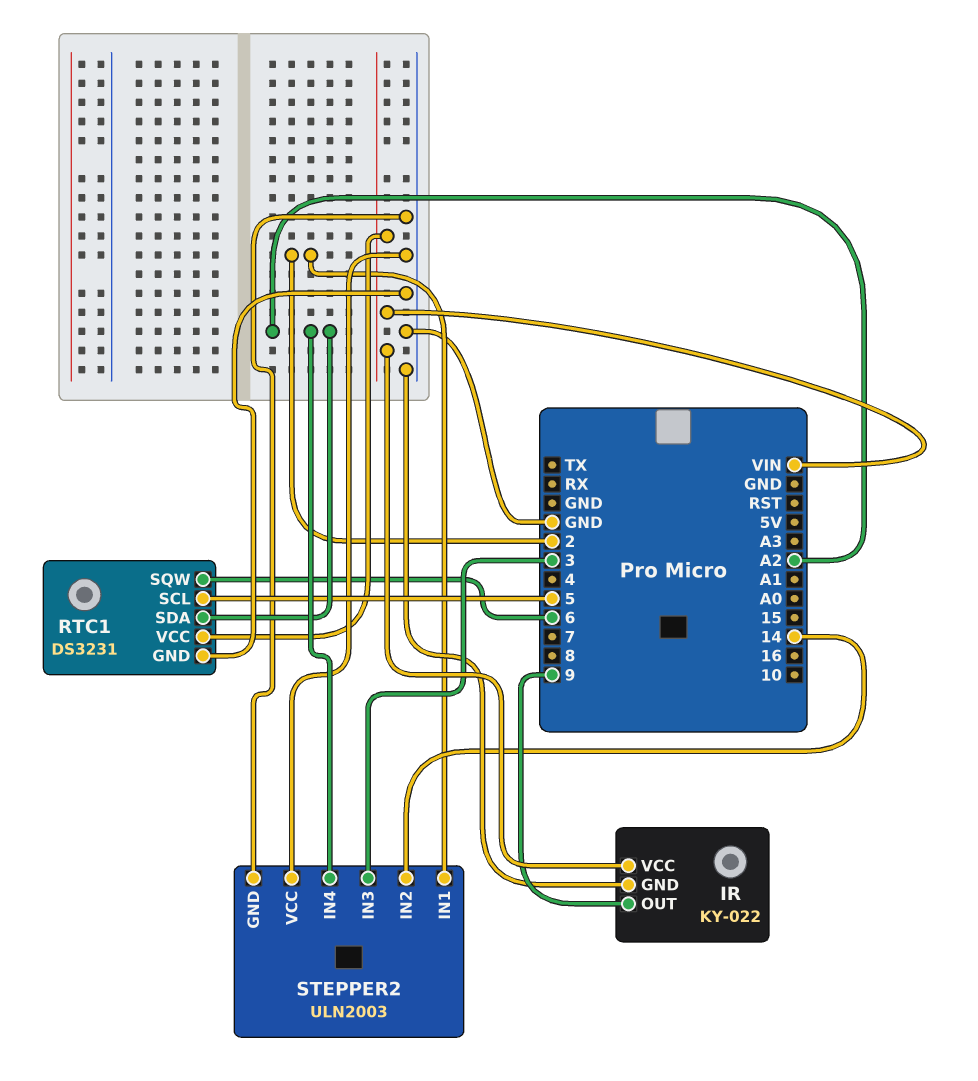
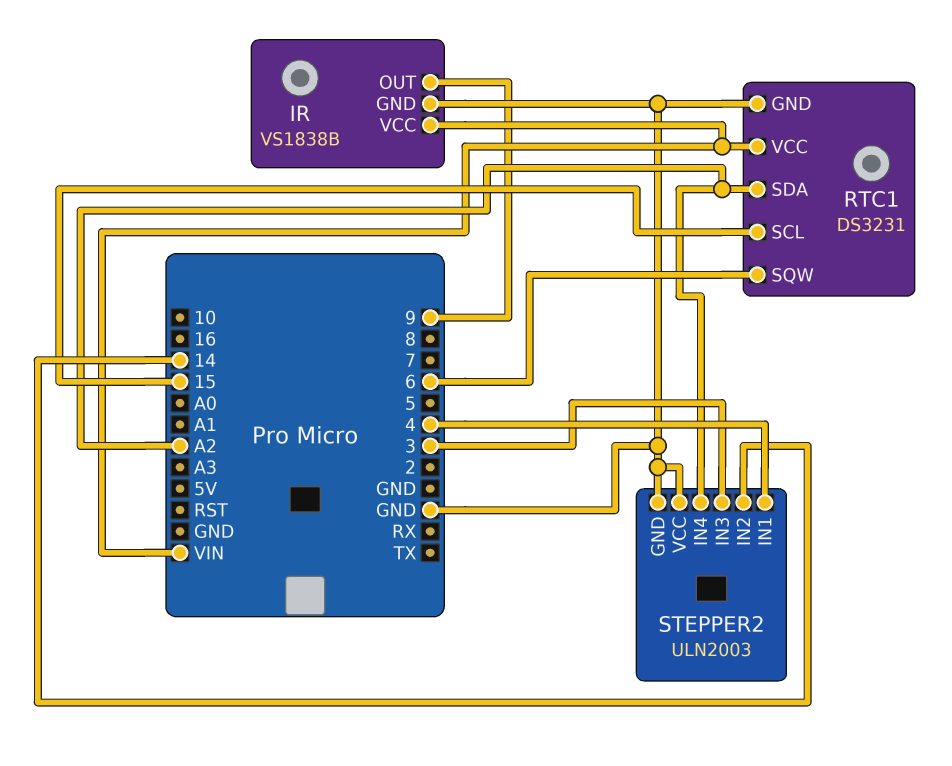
IR: KY-022 -> VS1838B
RTC1 pin SCL: 5 -> 15
STEPPER2 pin IN1: 2 -> 4

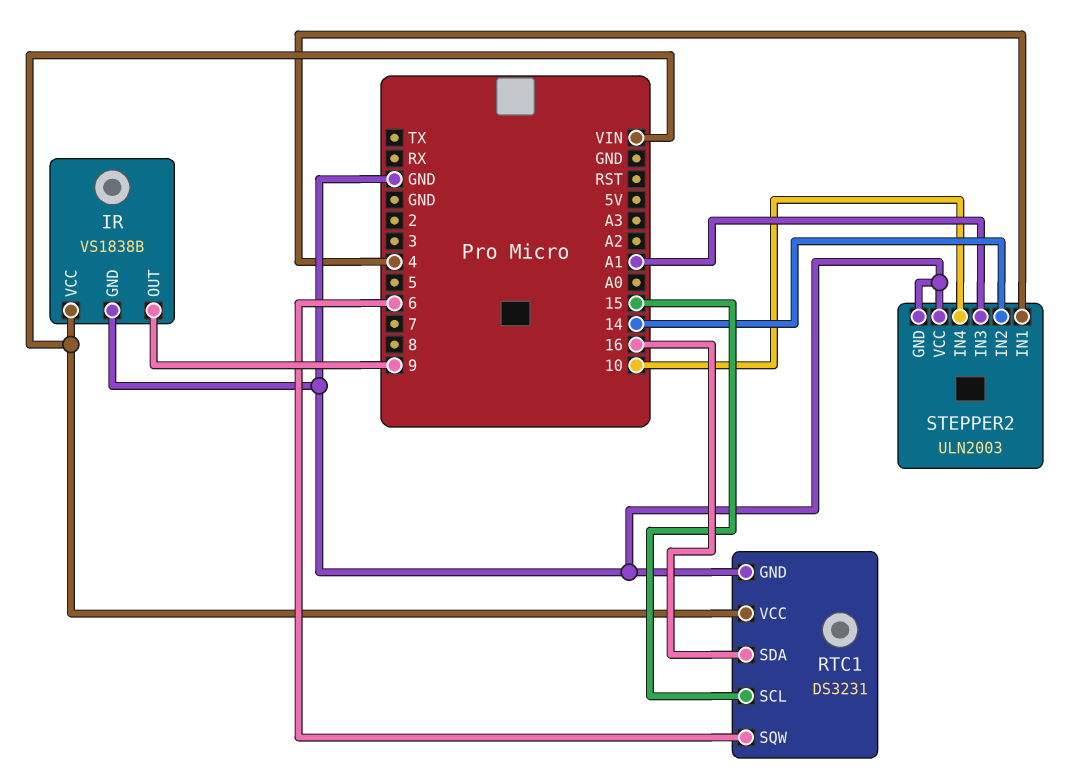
RTC1 pin SDA: A2 -> 16
STEPPER2 pin IN3: 3 -> A1
STEPPER2 pin IN4: A2 -> 10

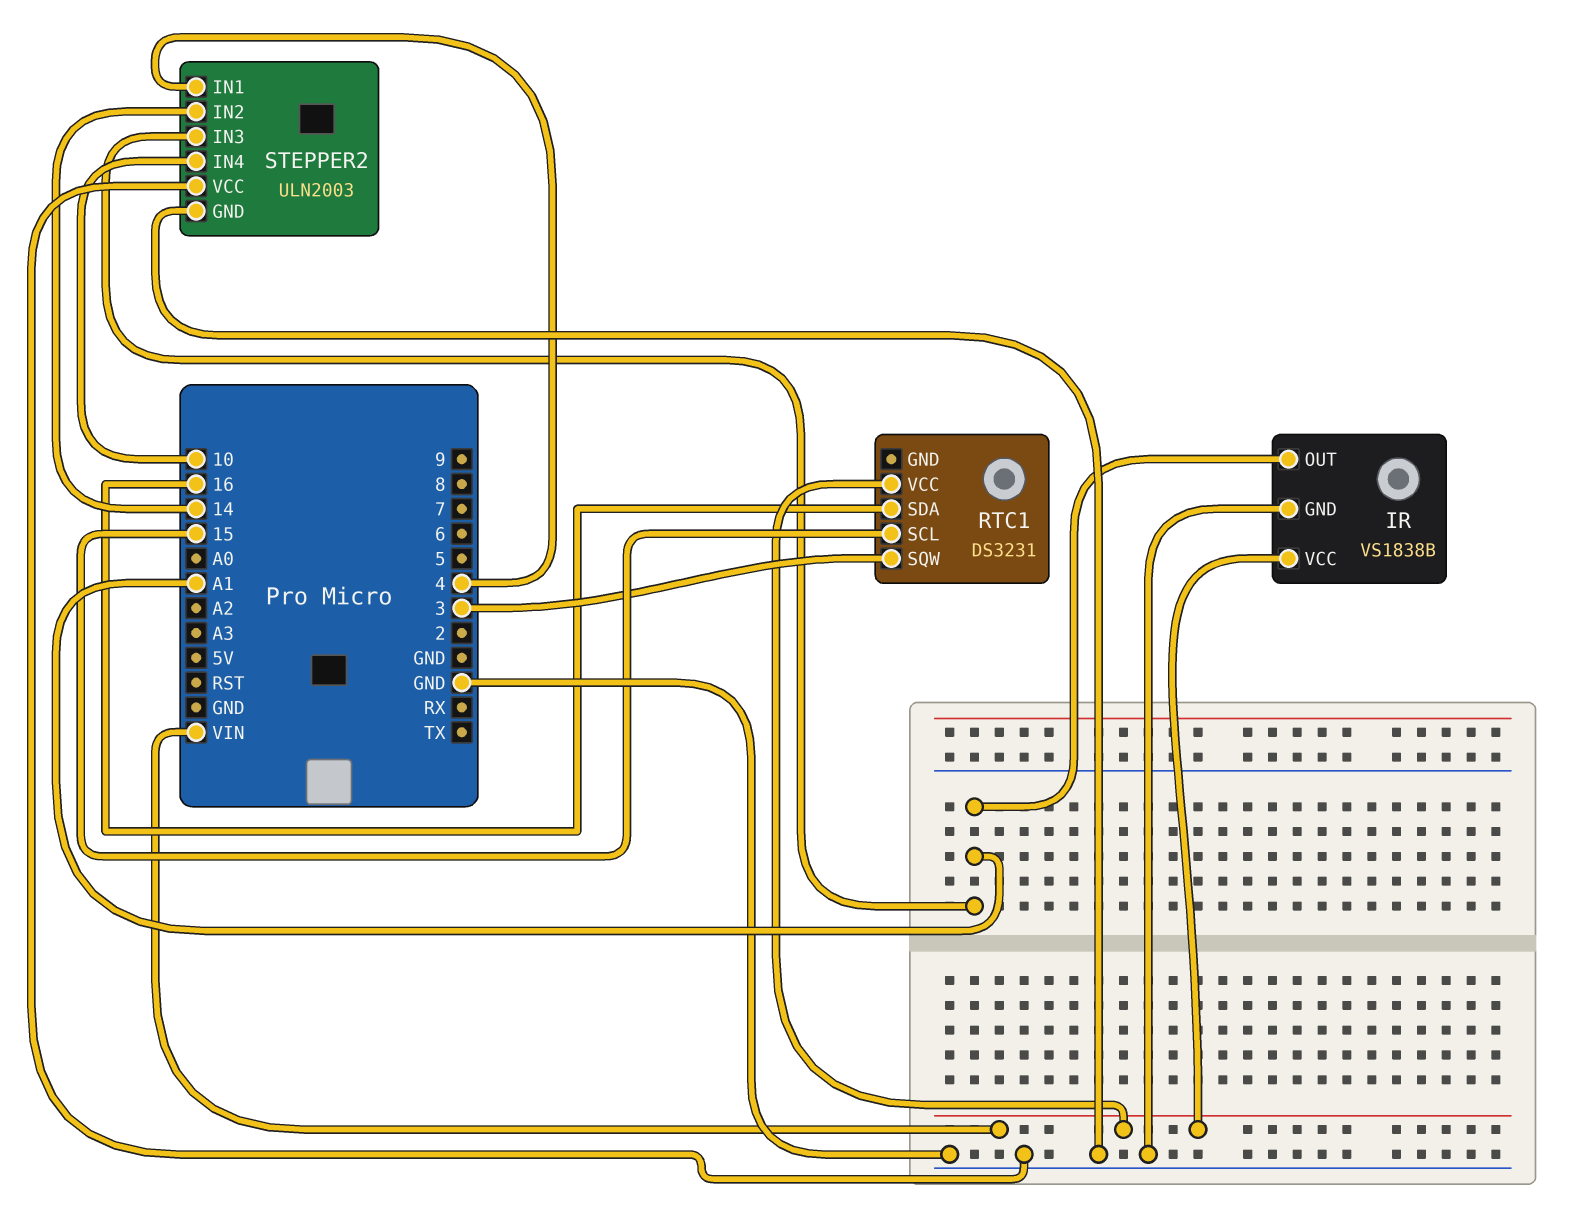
IR pin OUT: 9 -> A1
RTC1 pin GND: GND -> none
RTC1 pin SQW: 6 -> 3

